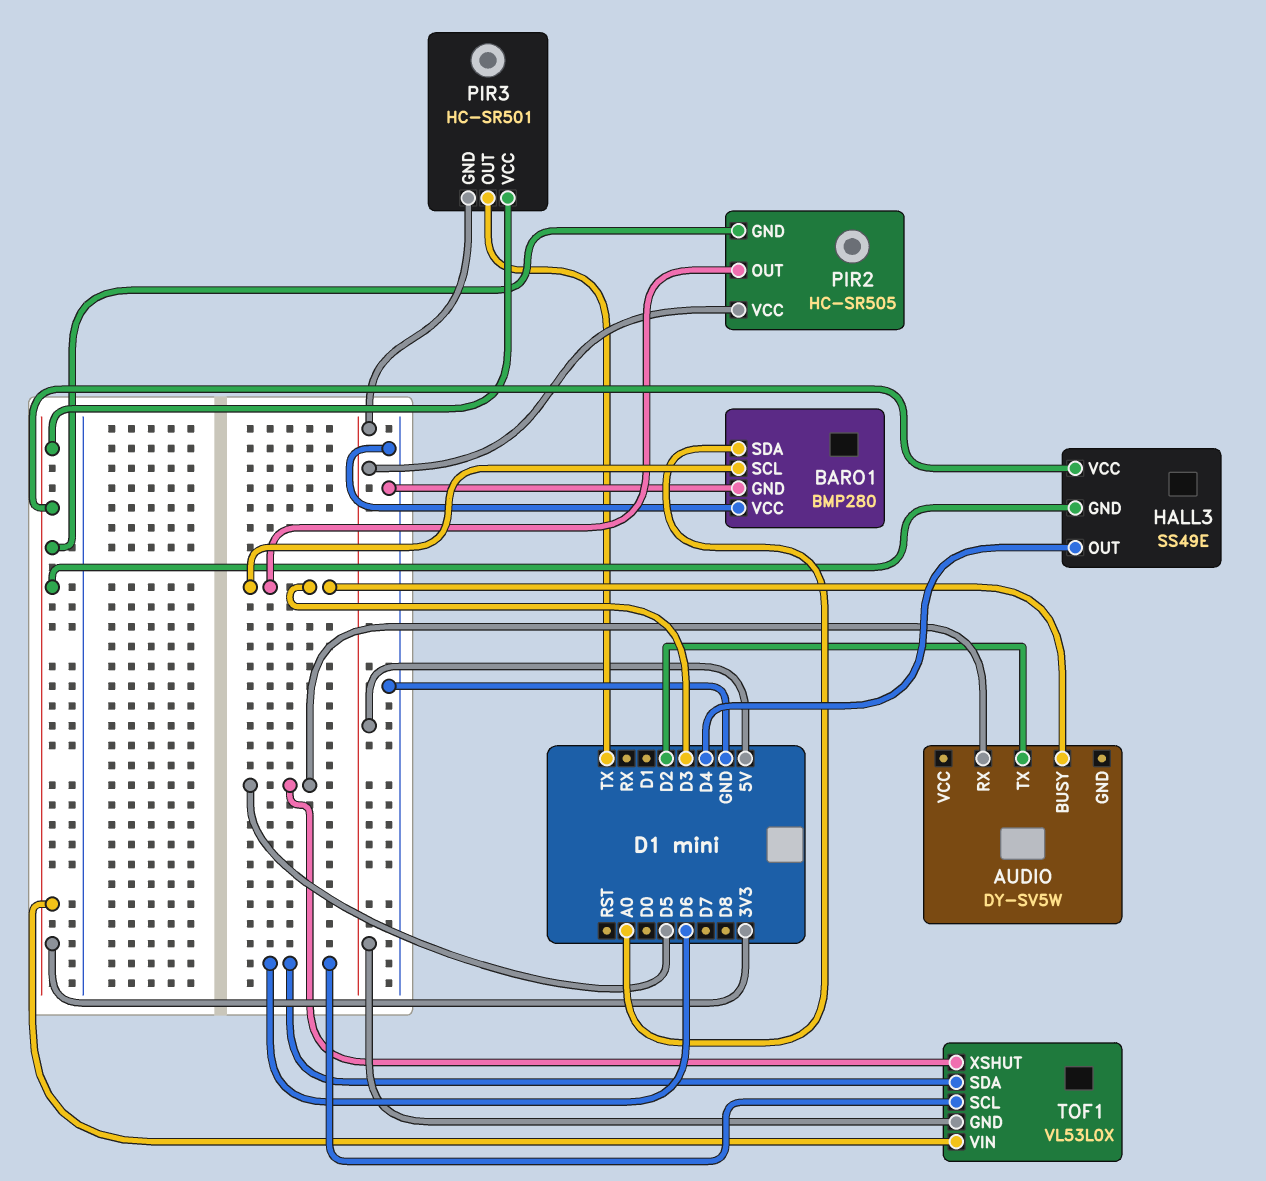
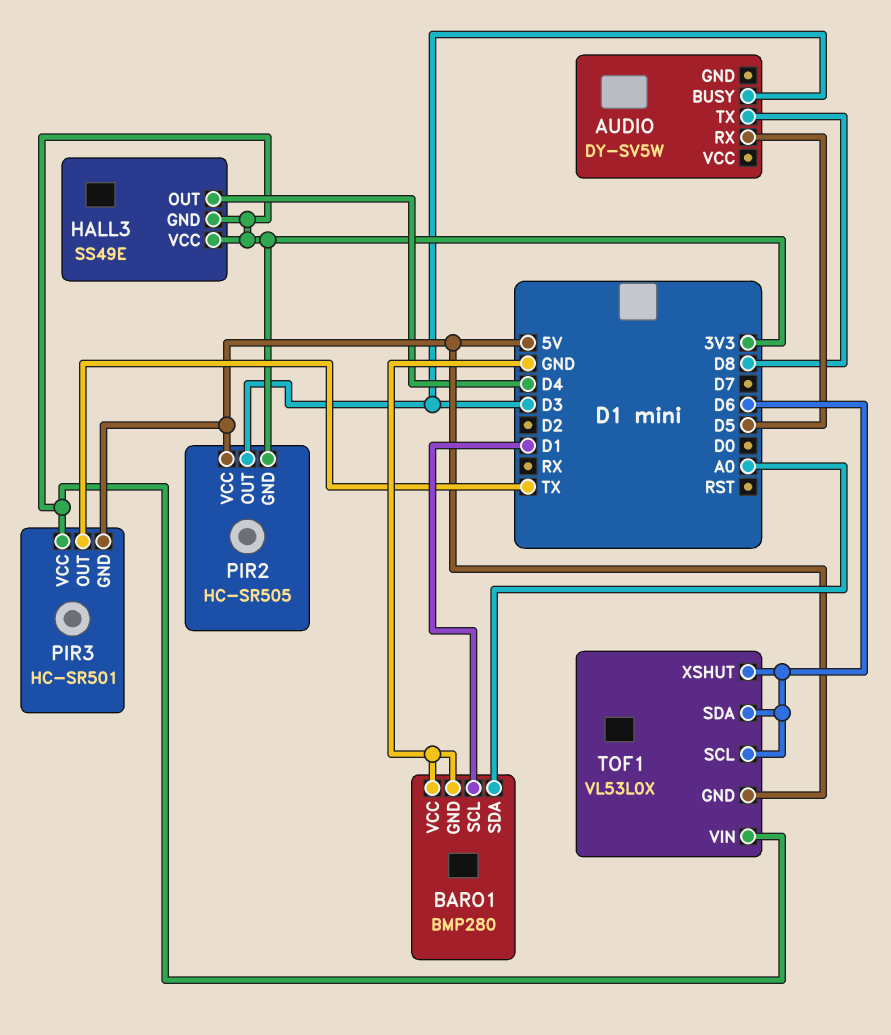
AUDIO pin TX: D2 -> D8
BARO1 pin SCL: D3 -> D1
TOF1 pin XSHUT: D5 -> D6

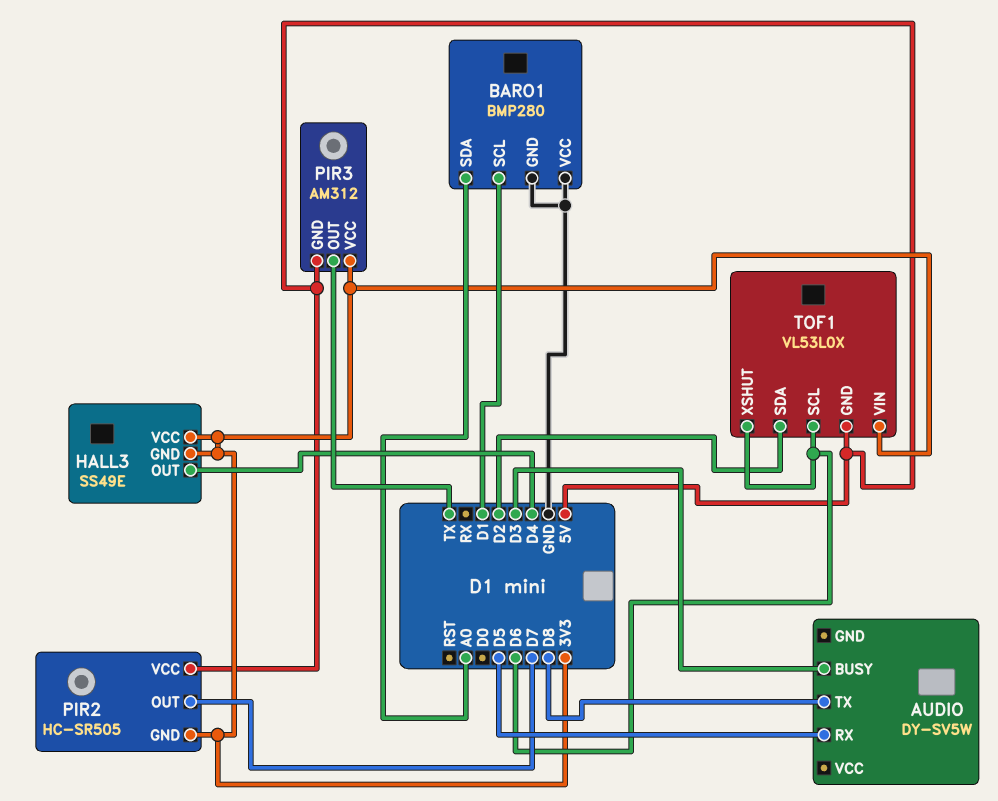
PIR2 pin OUT: D3 -> D7
PIR3: HC-SR501 -> AM312
TOF1 pin SDA: D6 -> D2

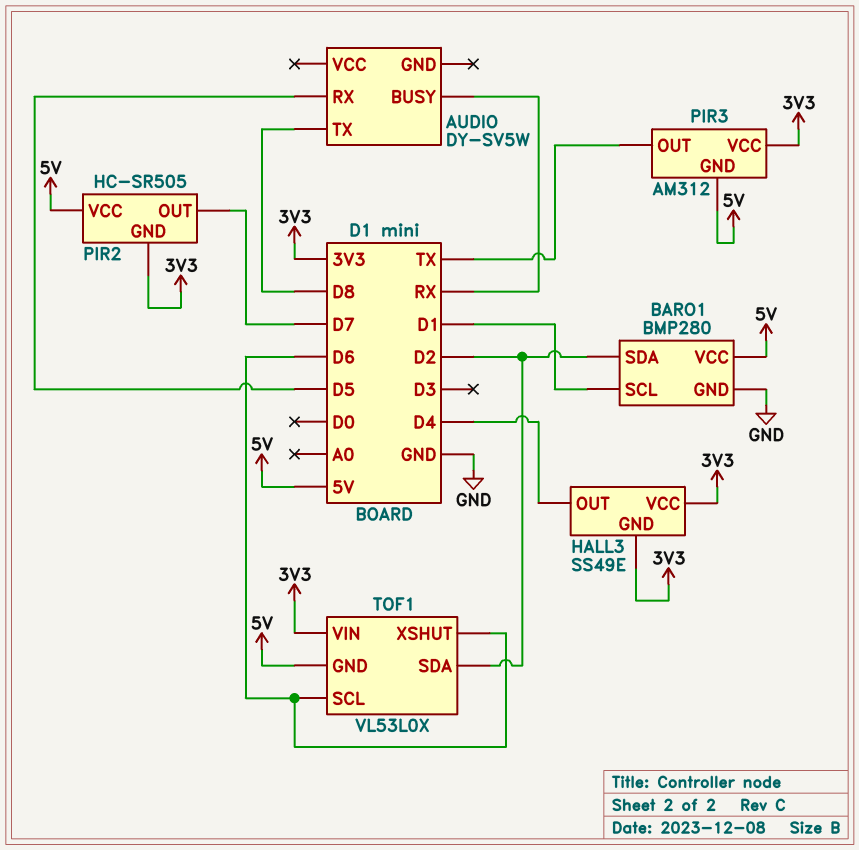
AUDIO pin BUSY: D3 -> RX
BARO1 pin SDA: A0 -> D2
BARO1 pin VCC: GND -> 5V

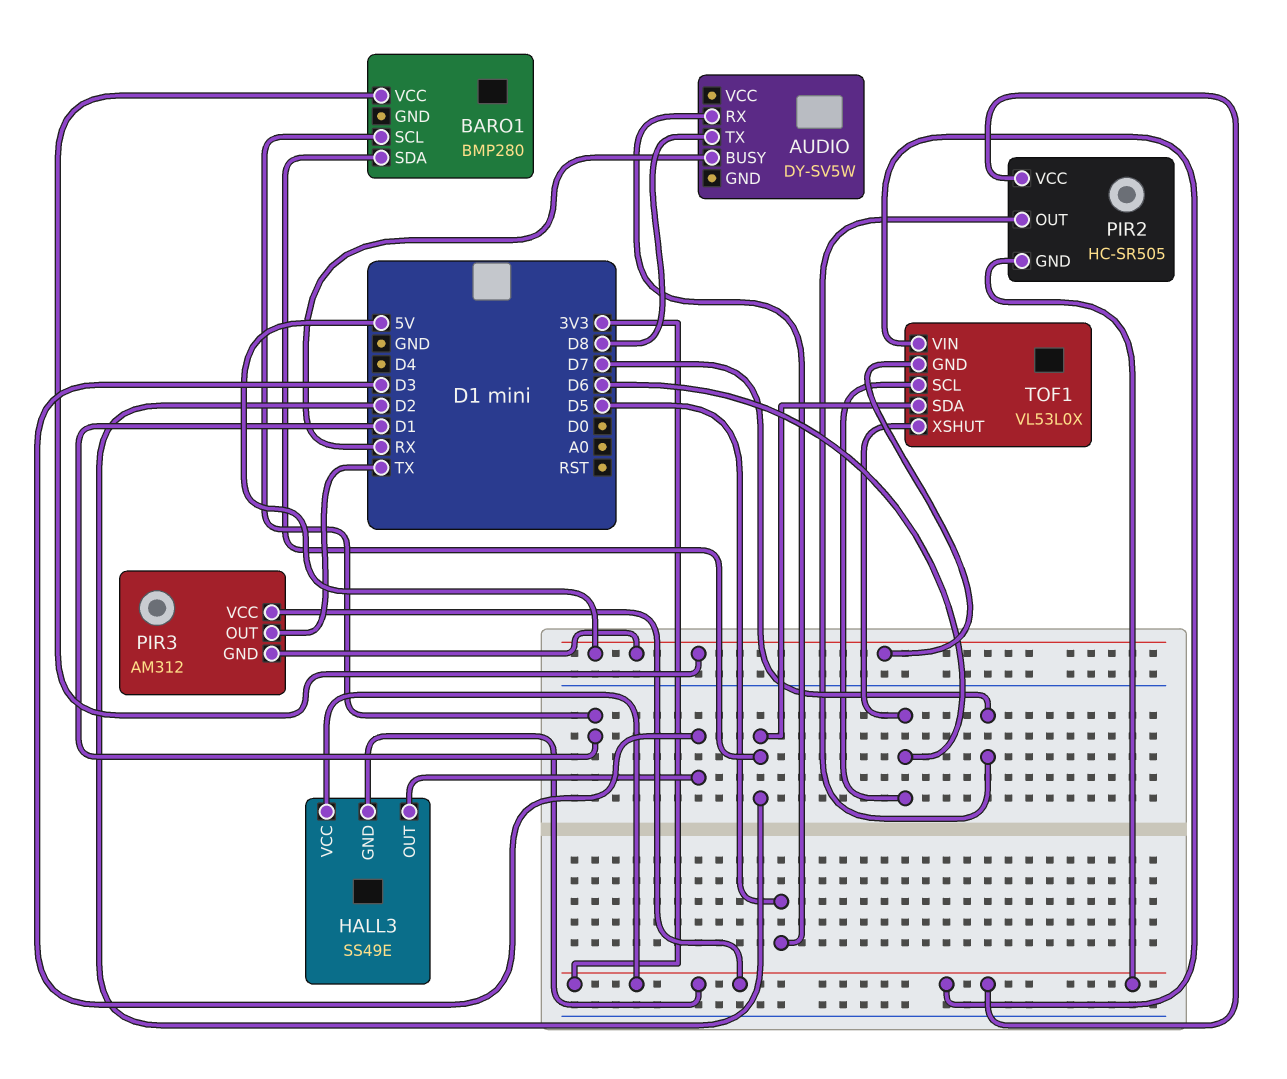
BARO1 pin GND: GND -> none
HALL3 pin OUT: D4 -> D3
PIR2 pin VCC: 5V -> 3V3

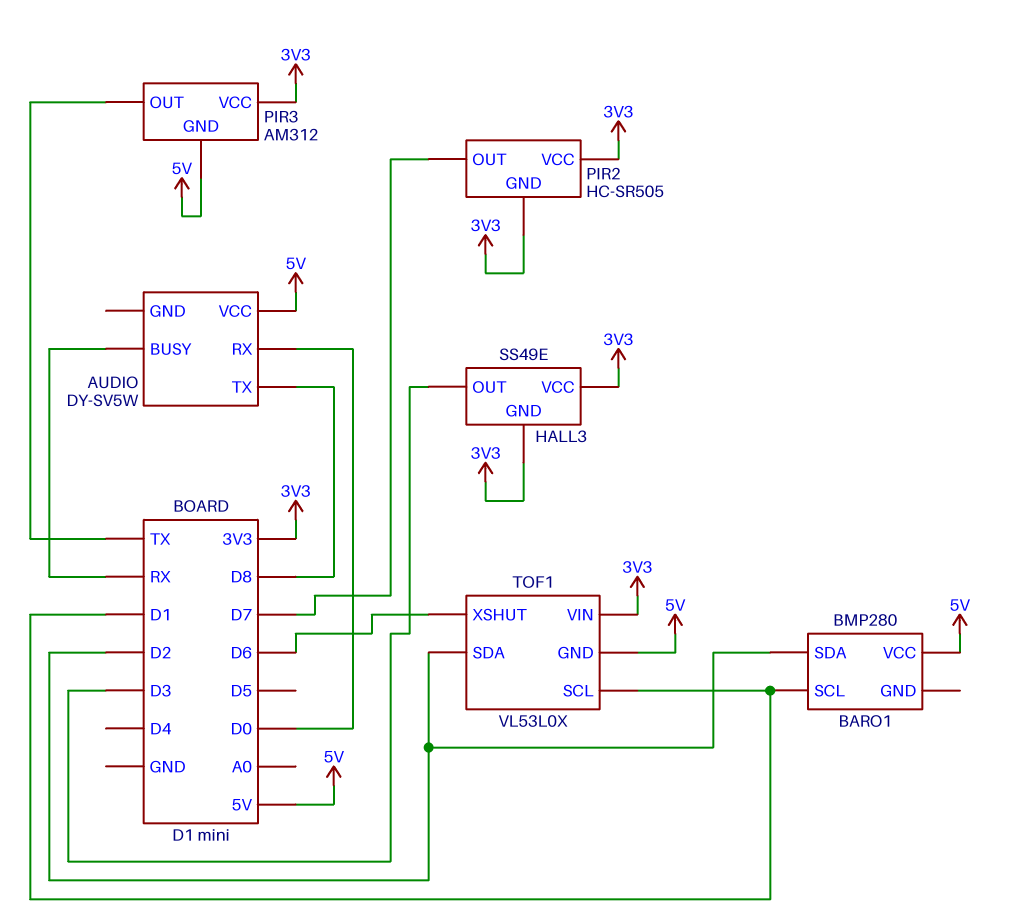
AUDIO pin RX: D5 -> D0
AUDIO pin VCC: none -> 5V
TOF1 pin SCL: D6 -> D1

